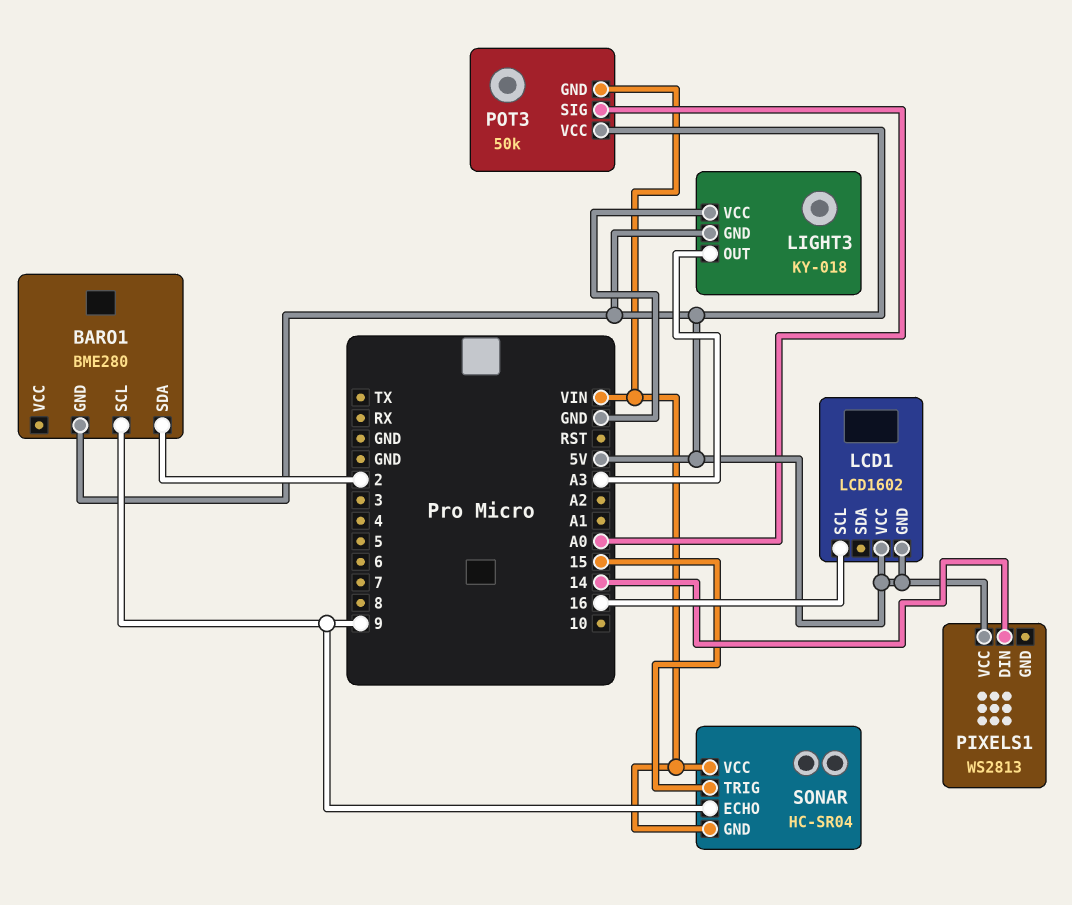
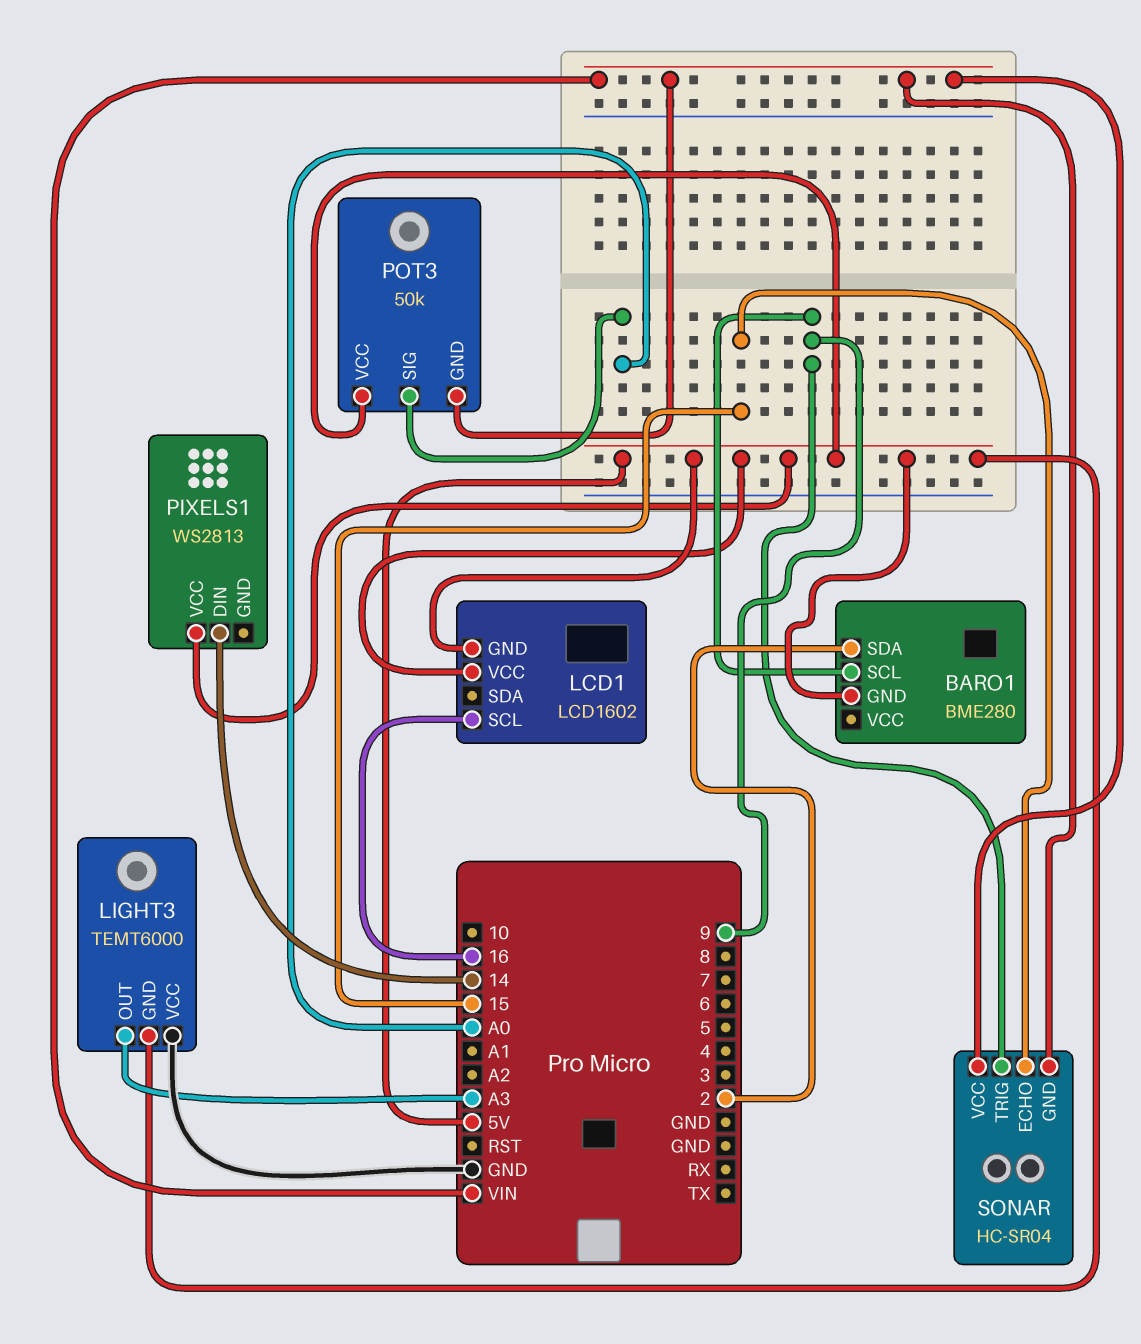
LIGHT3: KY-018 -> TEMT6000
SONAR pin ECHO: 9 -> 15
SONAR pin TRIG: 15 -> 9

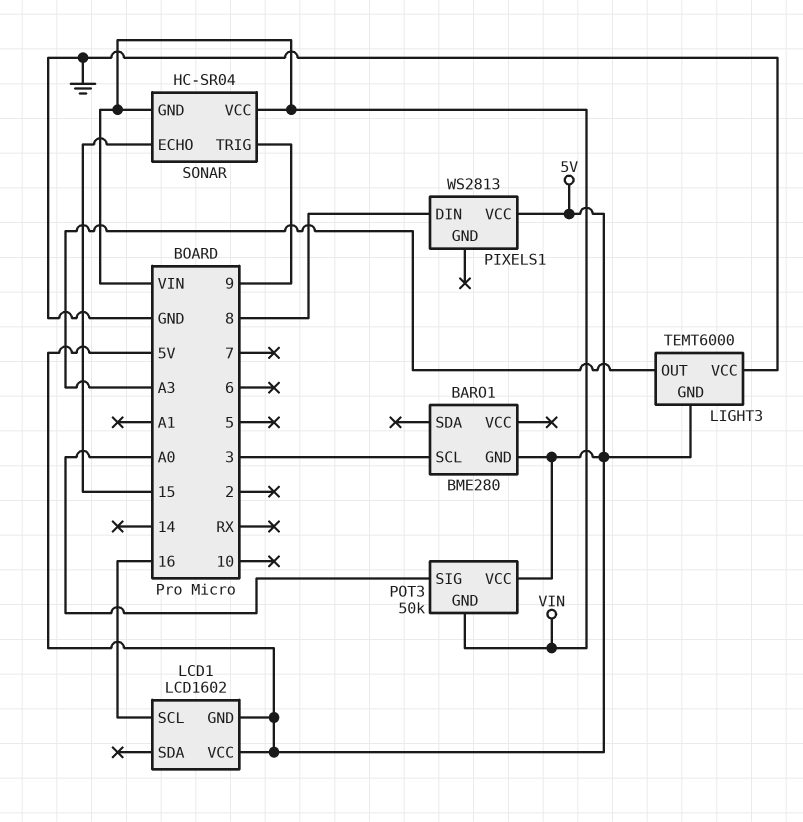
BARO1 pin SCL: 9 -> 3
BARO1 pin SDA: 2 -> none
PIXELS1 pin DIN: 14 -> 8

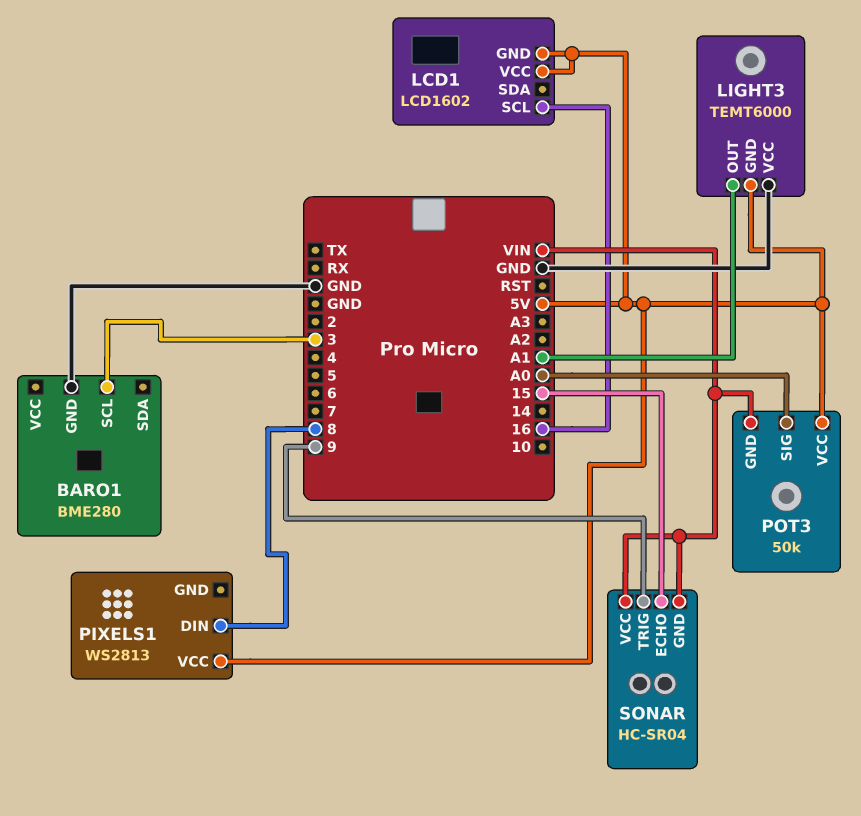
BARO1 pin GND: 5V -> GND
LIGHT3 pin OUT: A3 -> A1

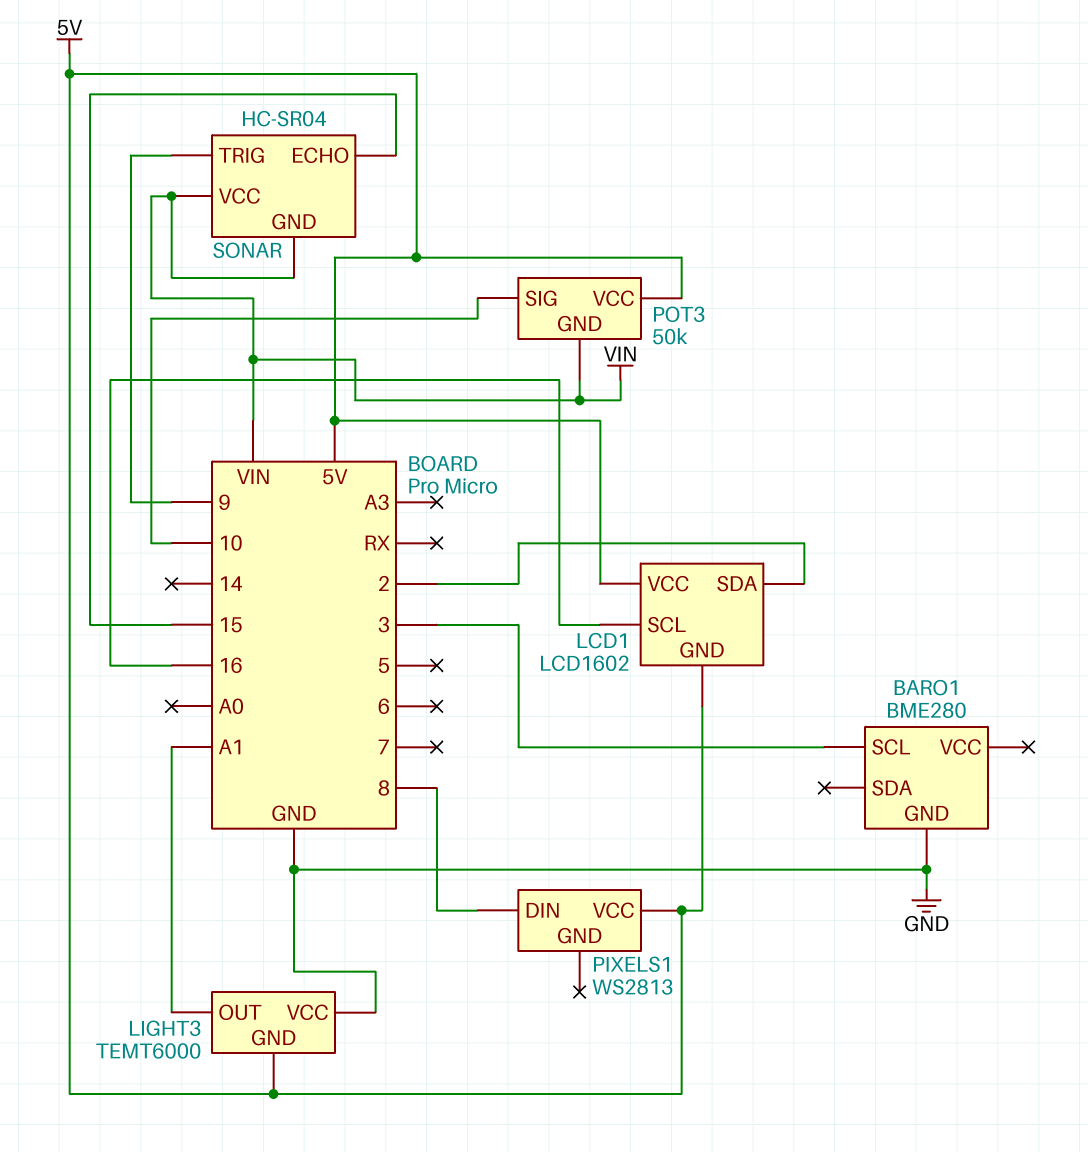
LCD1 pin SDA: none -> 2
POT3 pin SIG: A0 -> 10

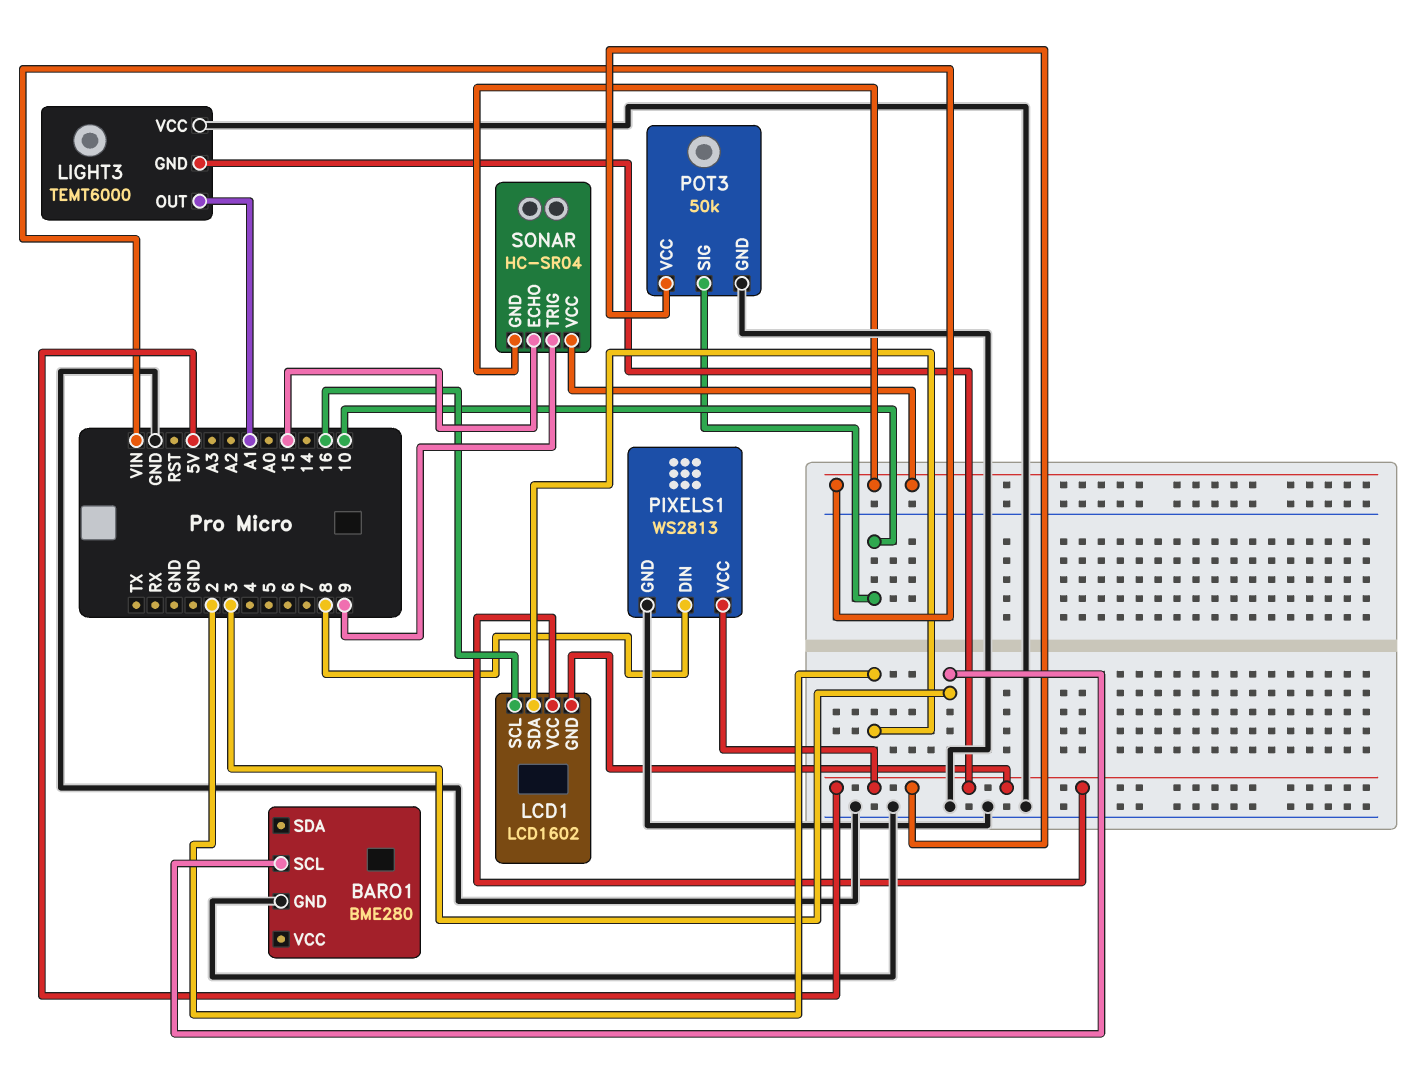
PIXELS1 pin GND: none -> GND
POT3 pin GND: VIN -> GND

